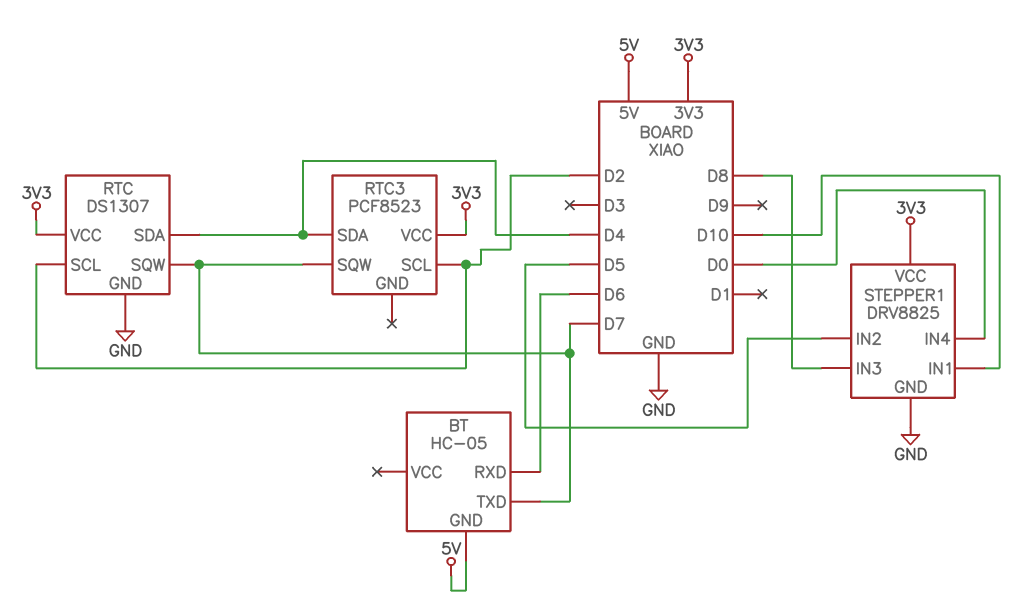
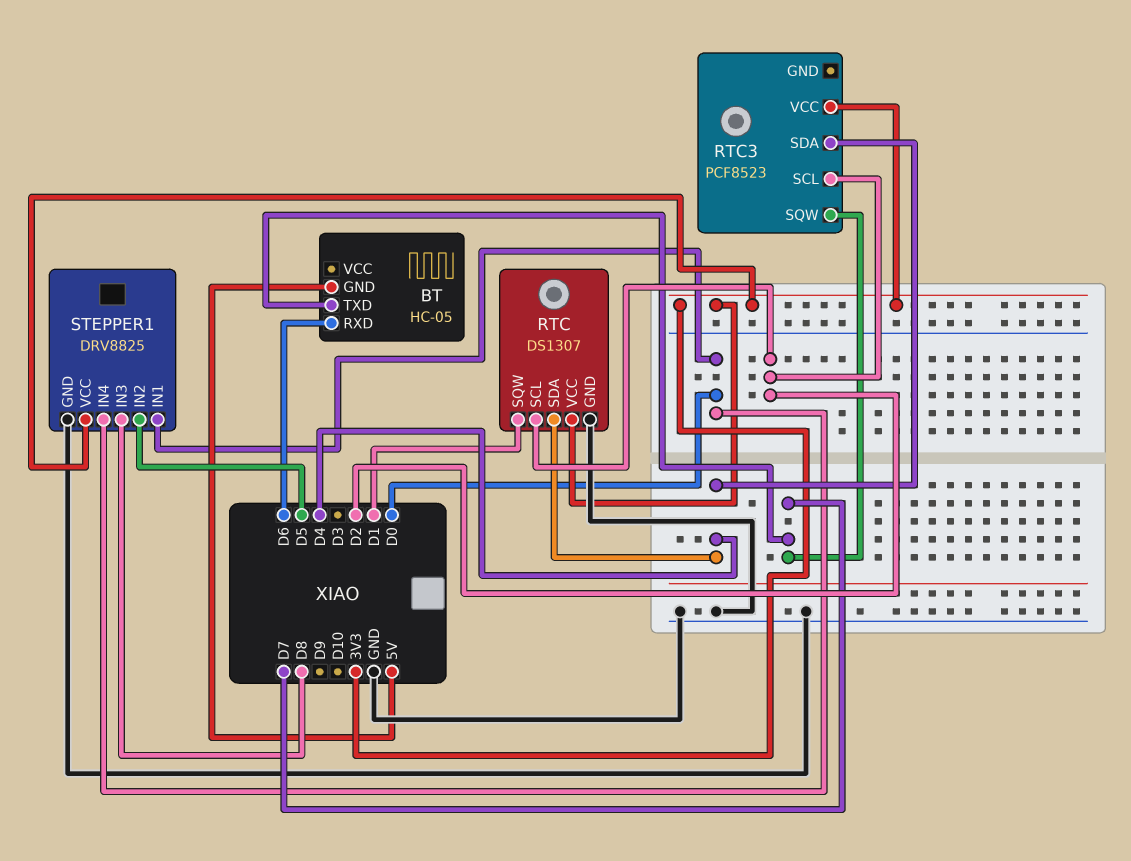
RTC pin SQW: D7 -> D1
STEPPER1 pin IN1: D10 -> D0

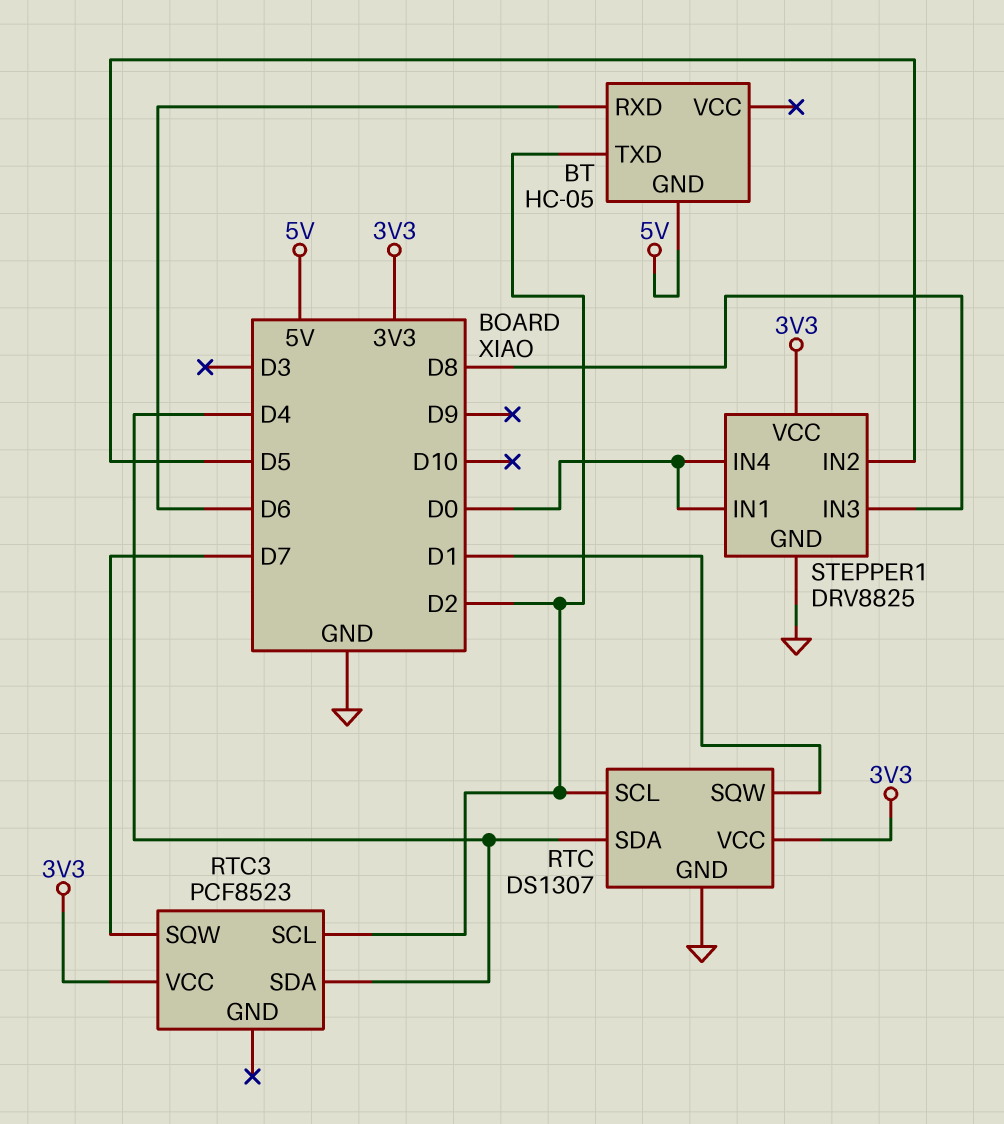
BT pin TXD: D7 -> D2

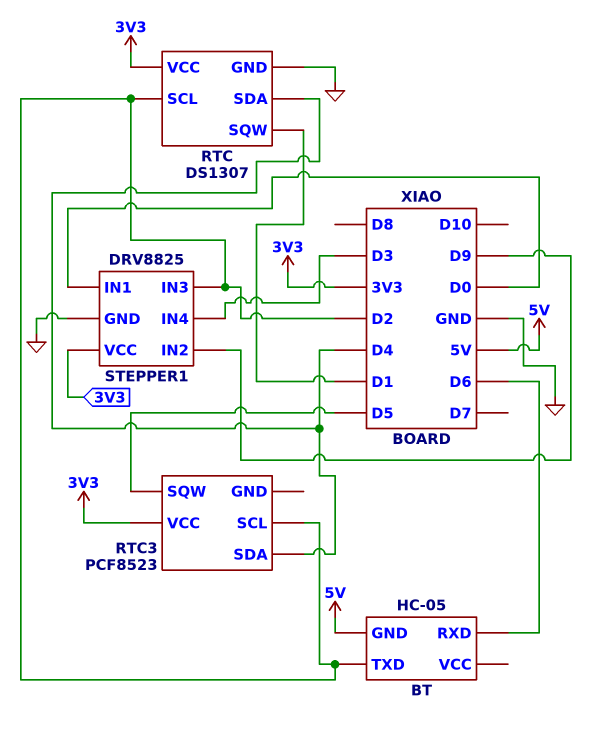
RTC3 pin SQW: D7 -> D5
STEPPER1 pin IN2: D5 -> D9
STEPPER1 pin IN3: D8 -> D2
STEPPER1 pin IN4: D0 -> D3

